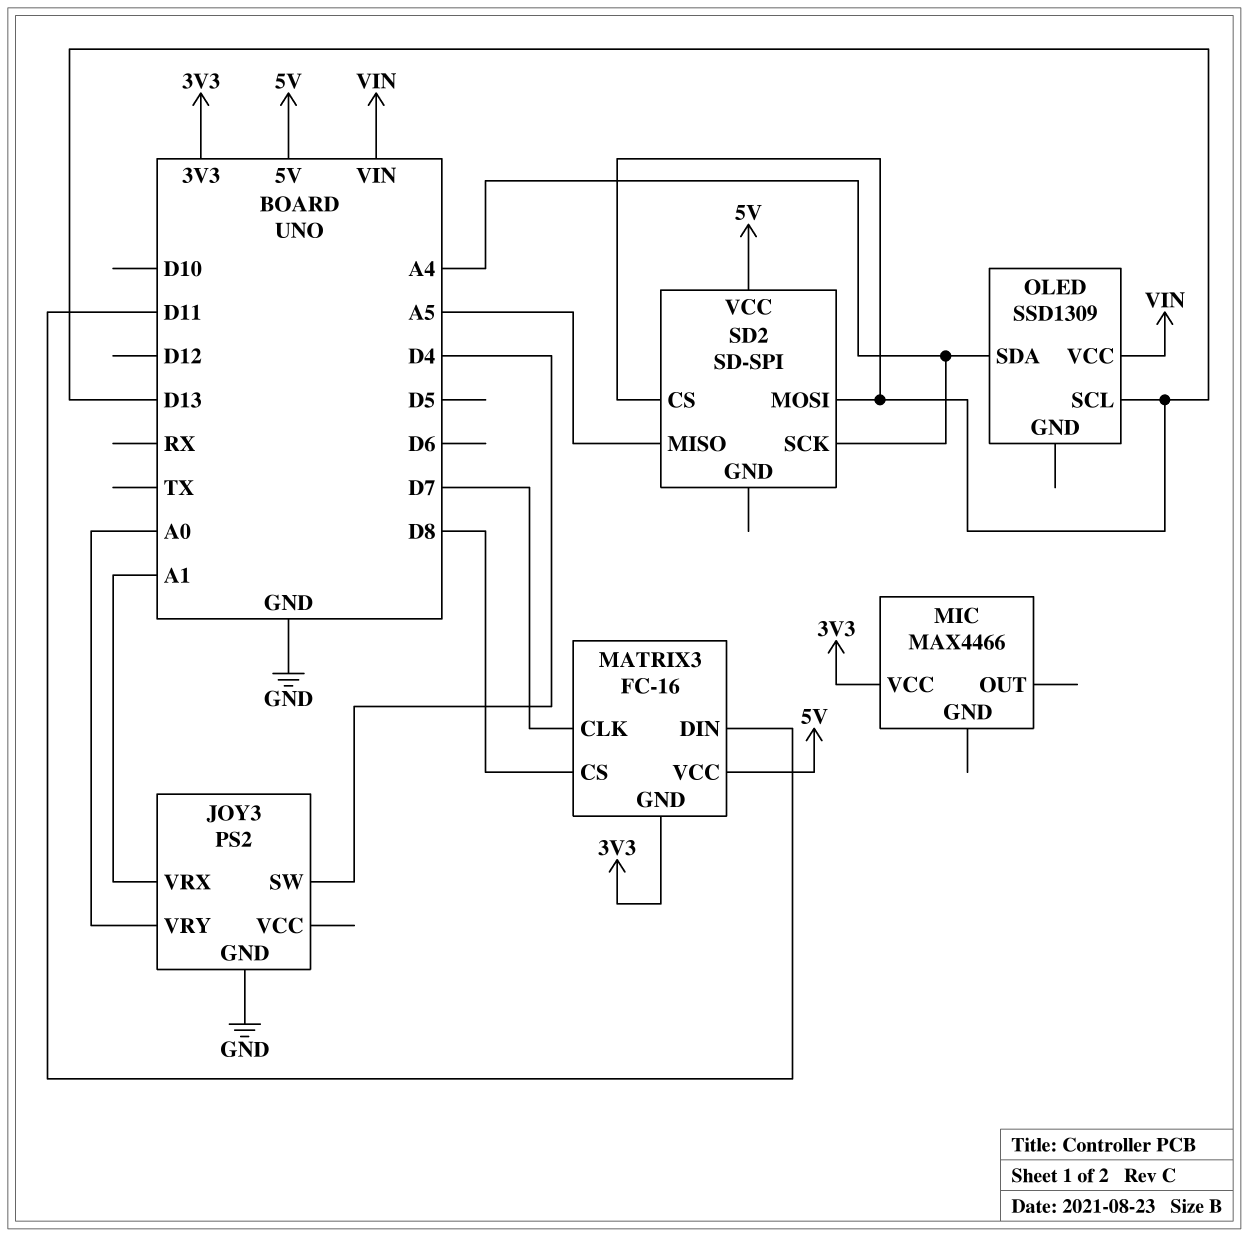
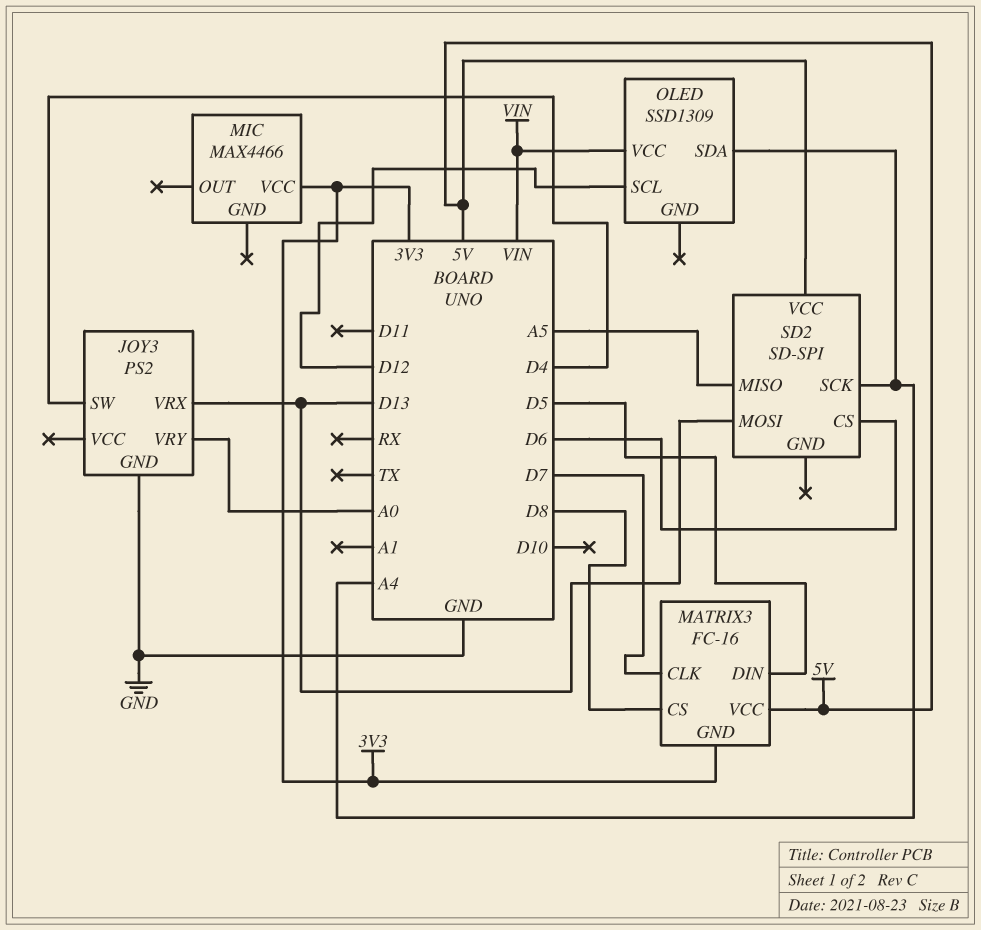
JOY3 pin VRX: A1 -> D13
MATRIX3 pin DIN: D11 -> D5
OLED pin SCL: D13 -> D12
SD2 pin CS: D13 -> D6

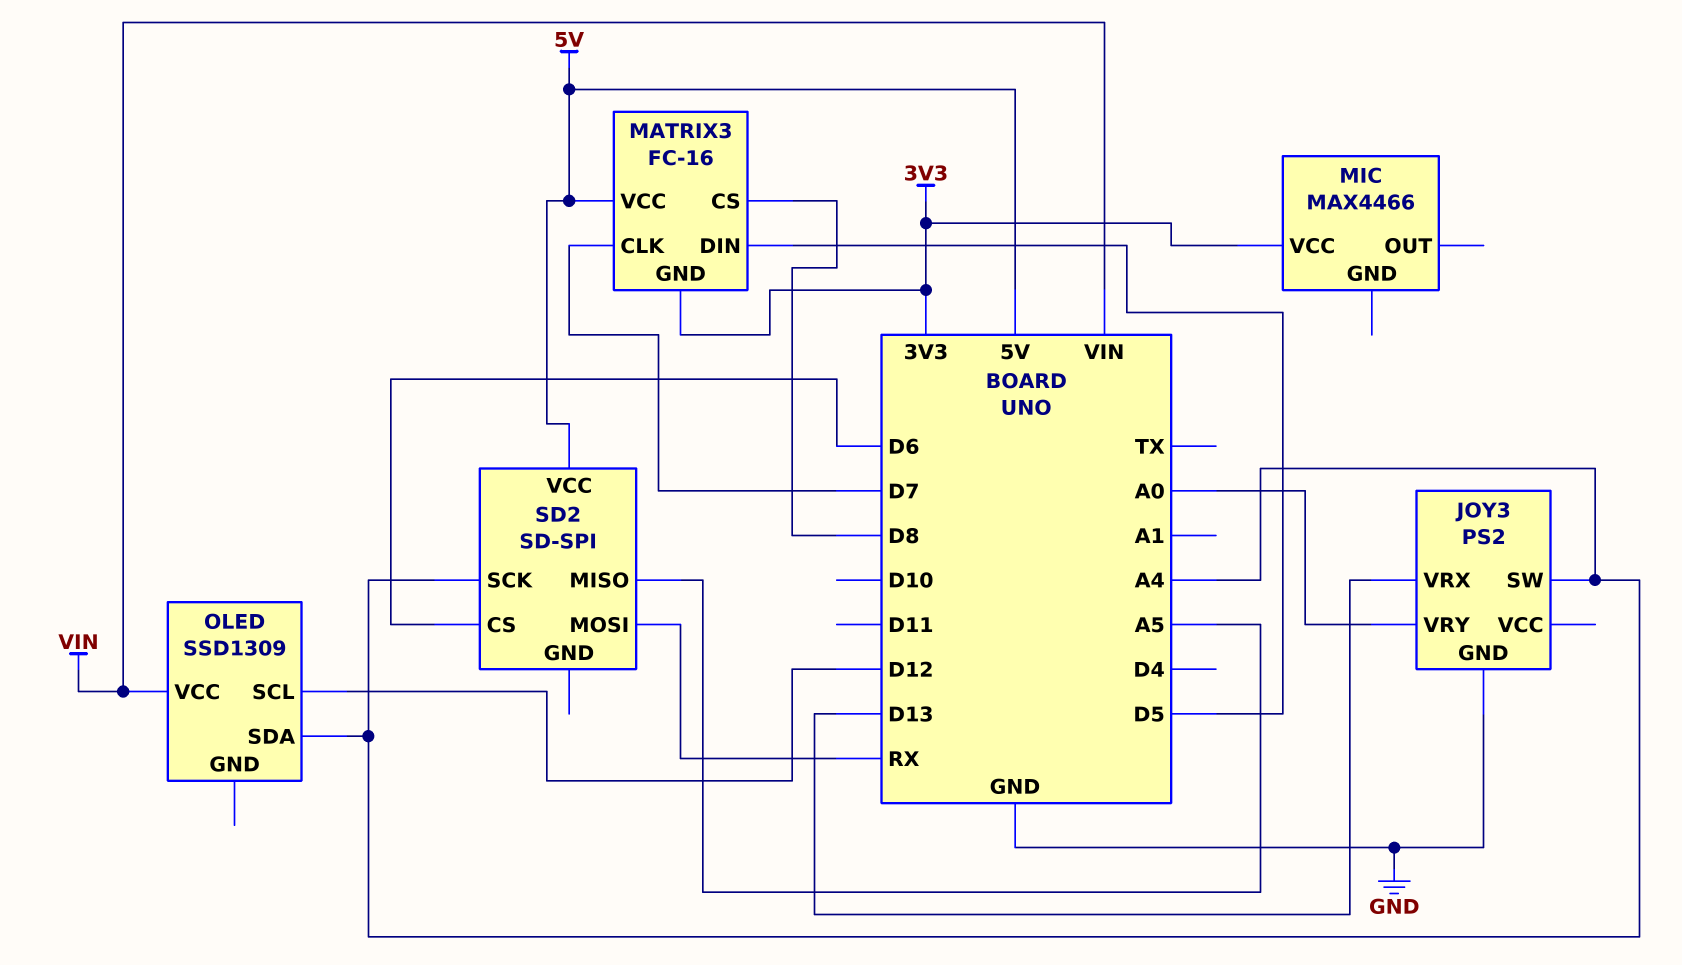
JOY3 pin SW: D4 -> A4
SD2 pin MOSI: D13 -> RX

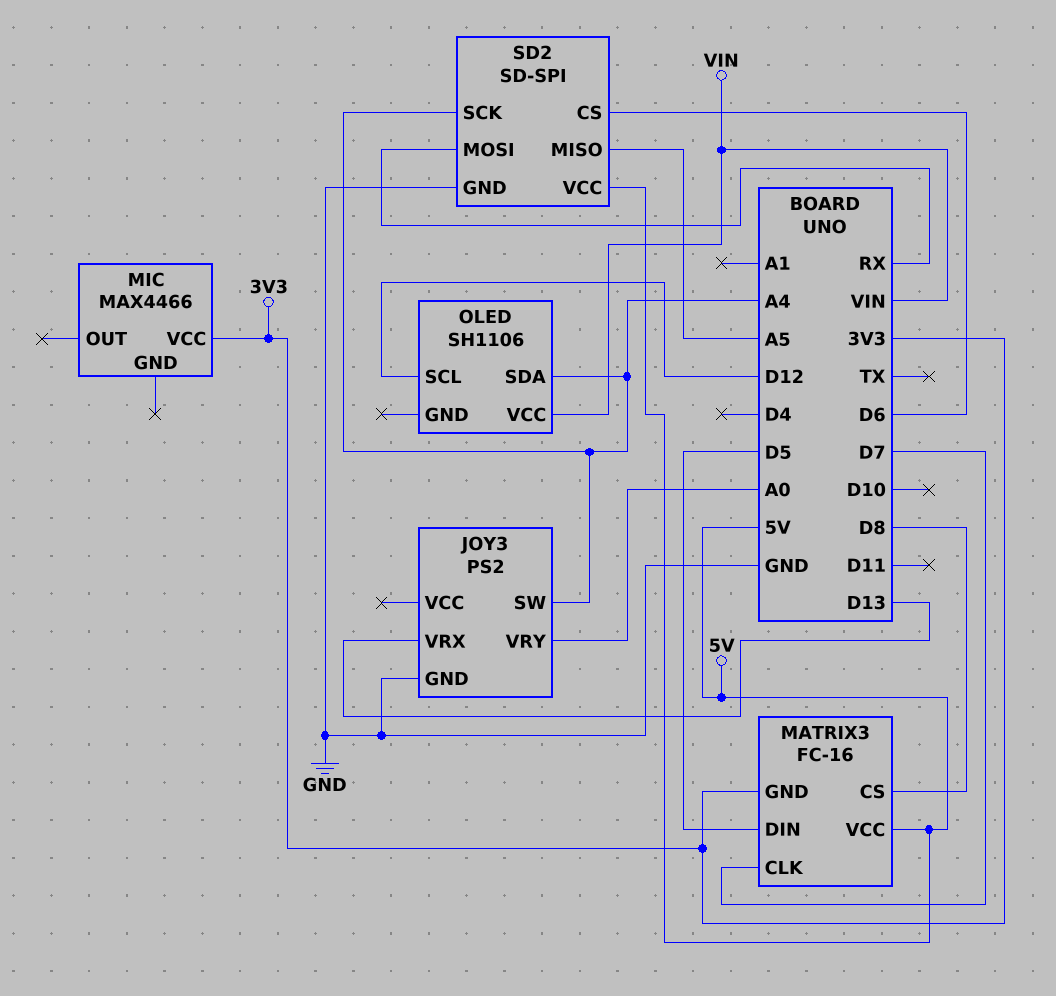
OLED: SSD1309 -> SH1106
SD2 pin GND: none -> GND

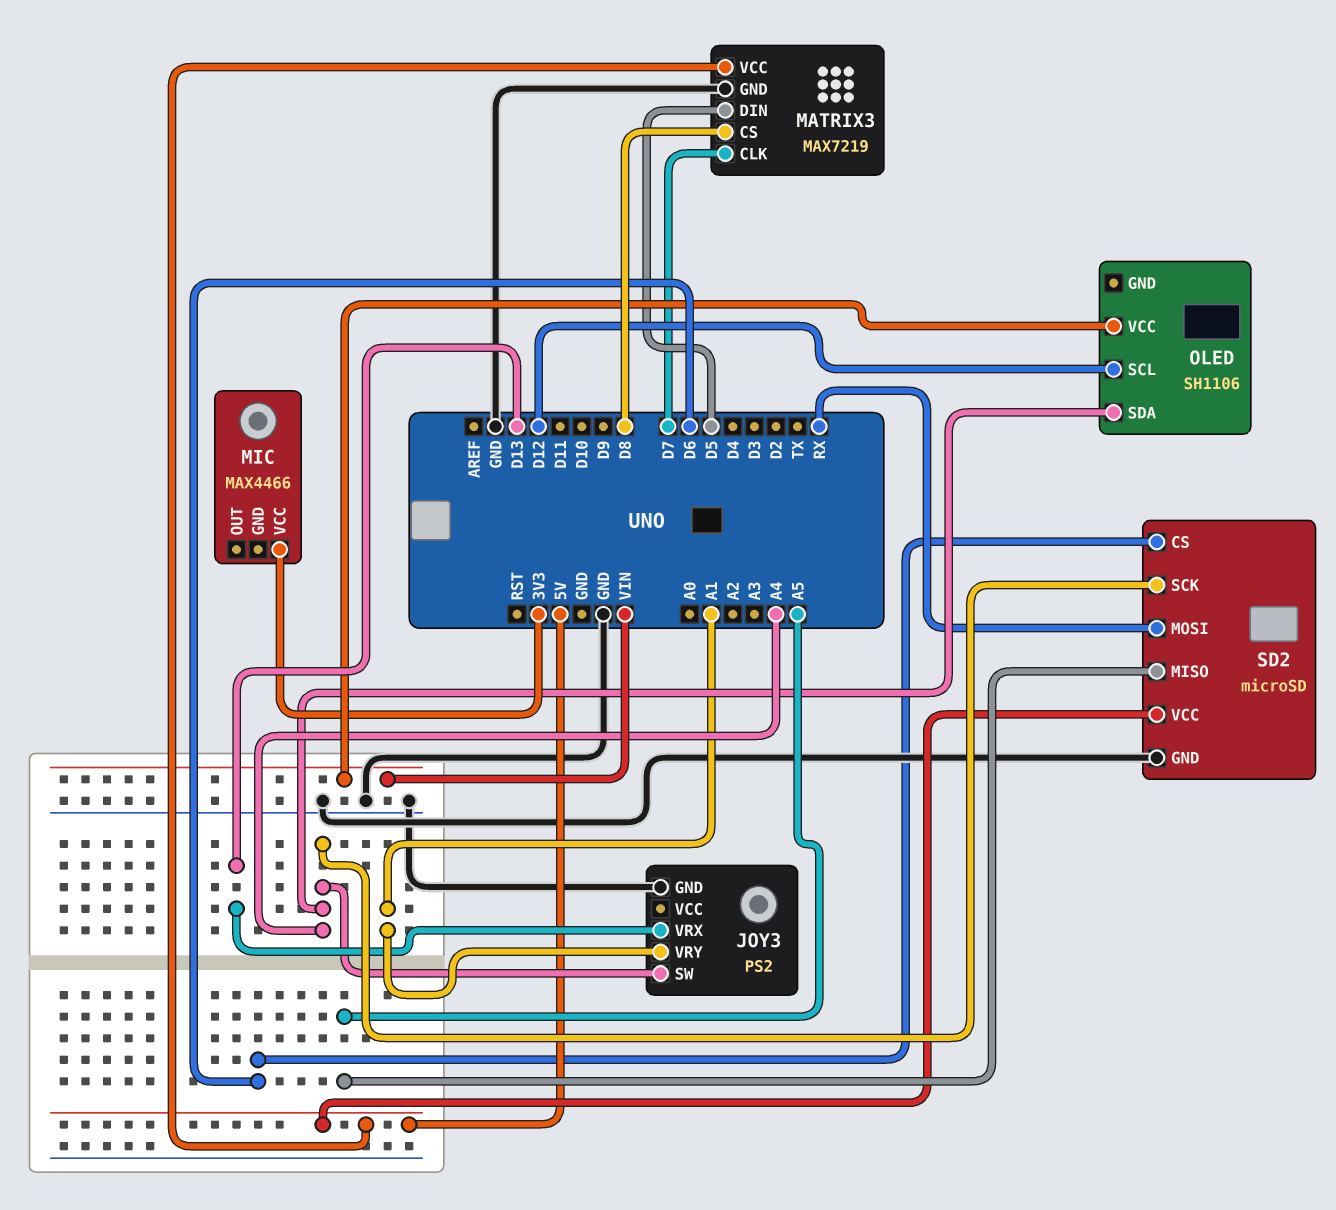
JOY3 pin VRY: A0 -> A1
MATRIX3: FC-16 -> MAX7219
MATRIX3 pin GND: 3V3 -> GND
SD2: SD-SPI -> microSD

